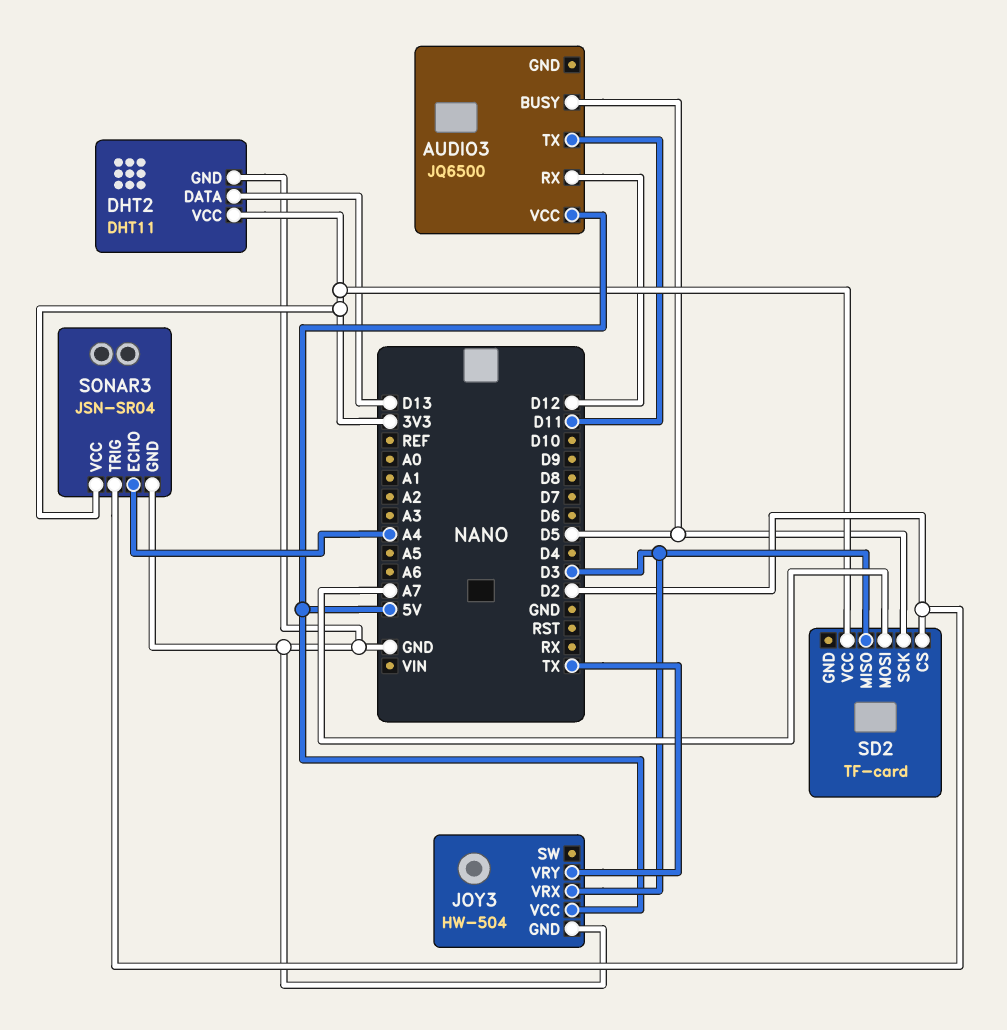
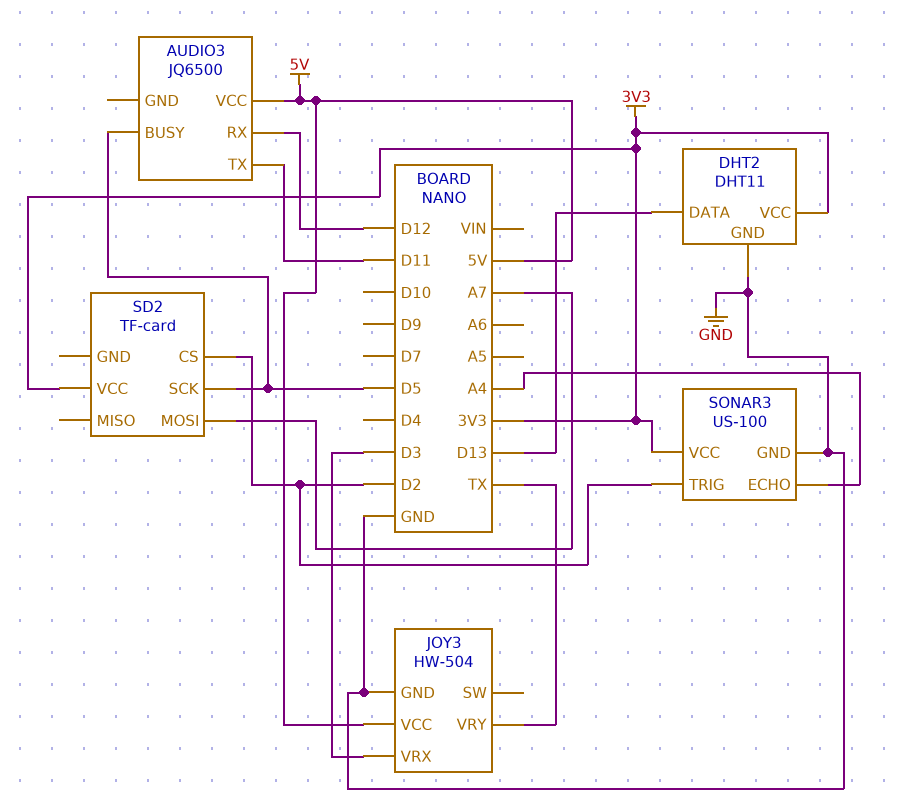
SD2 pin MISO: D3 -> none
SONAR3: JSN-SR04 -> US-100

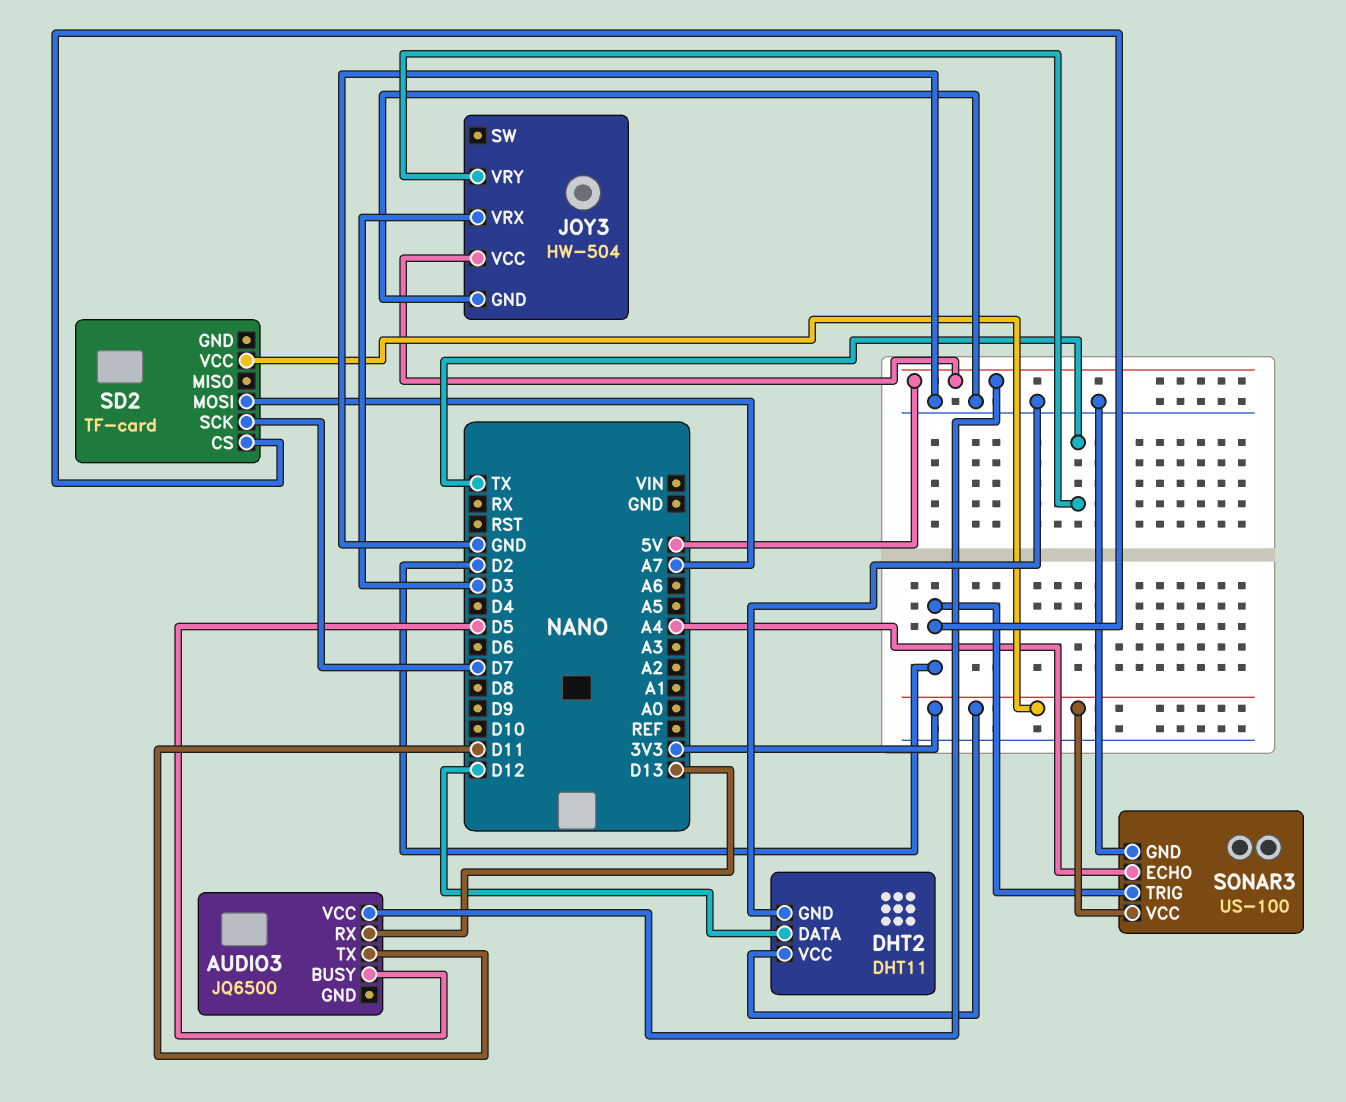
AUDIO3 pin RX: D12 -> D13
DHT2 pin DATA: D13 -> D12
SD2 pin SCK: D5 -> D7

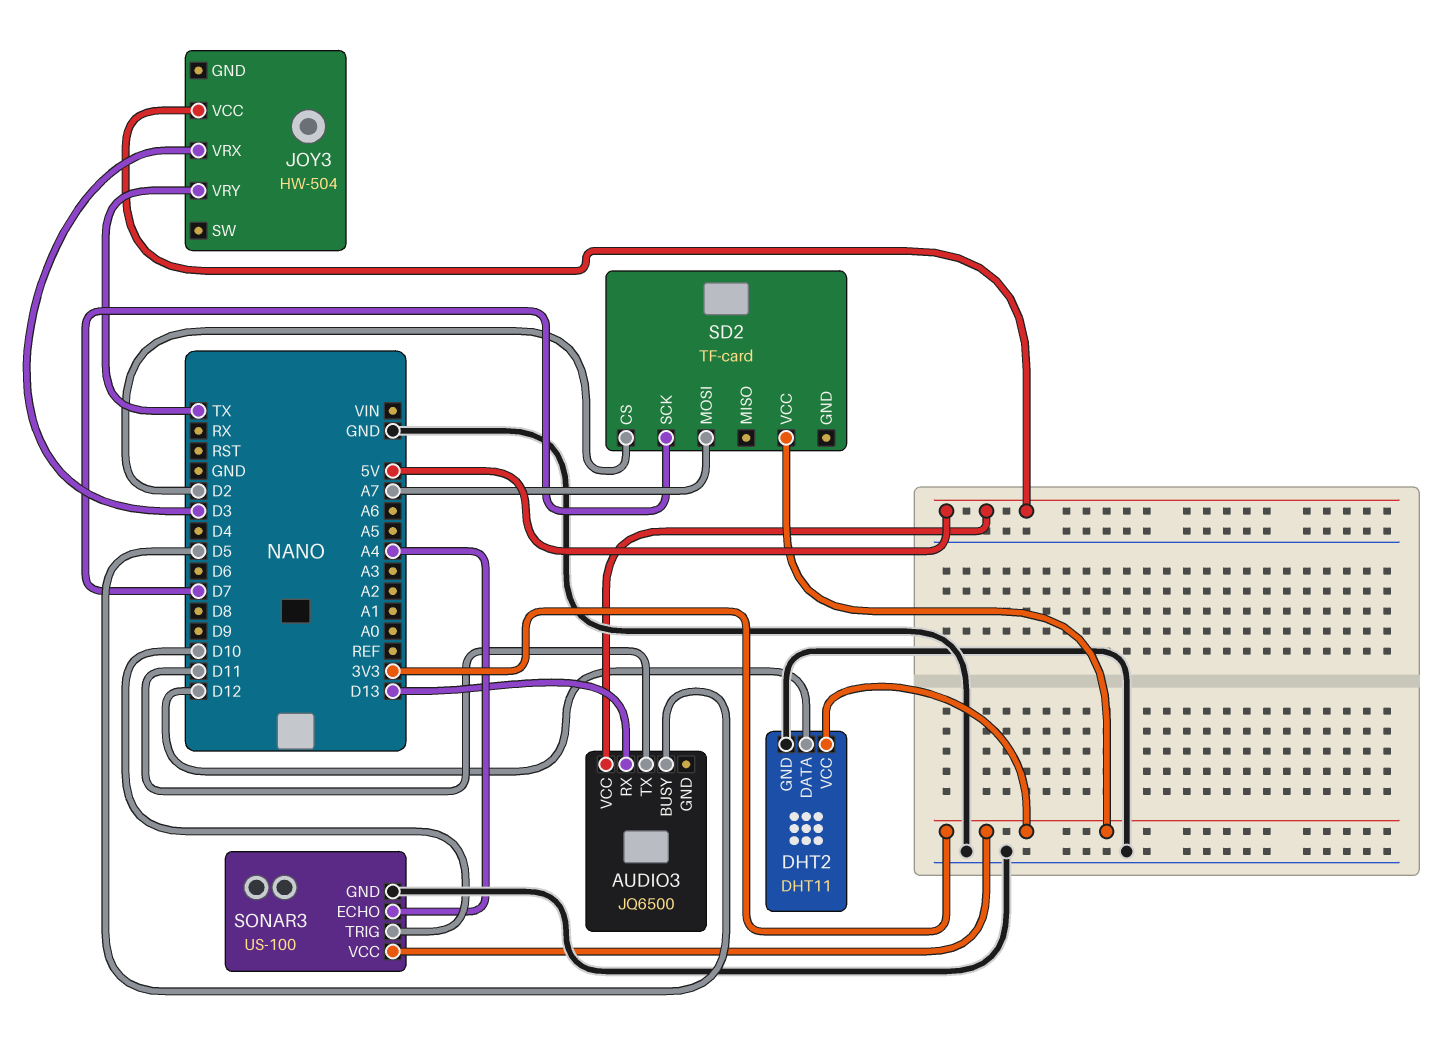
JOY3 pin GND: GND -> none
SONAR3 pin TRIG: D2 -> D10

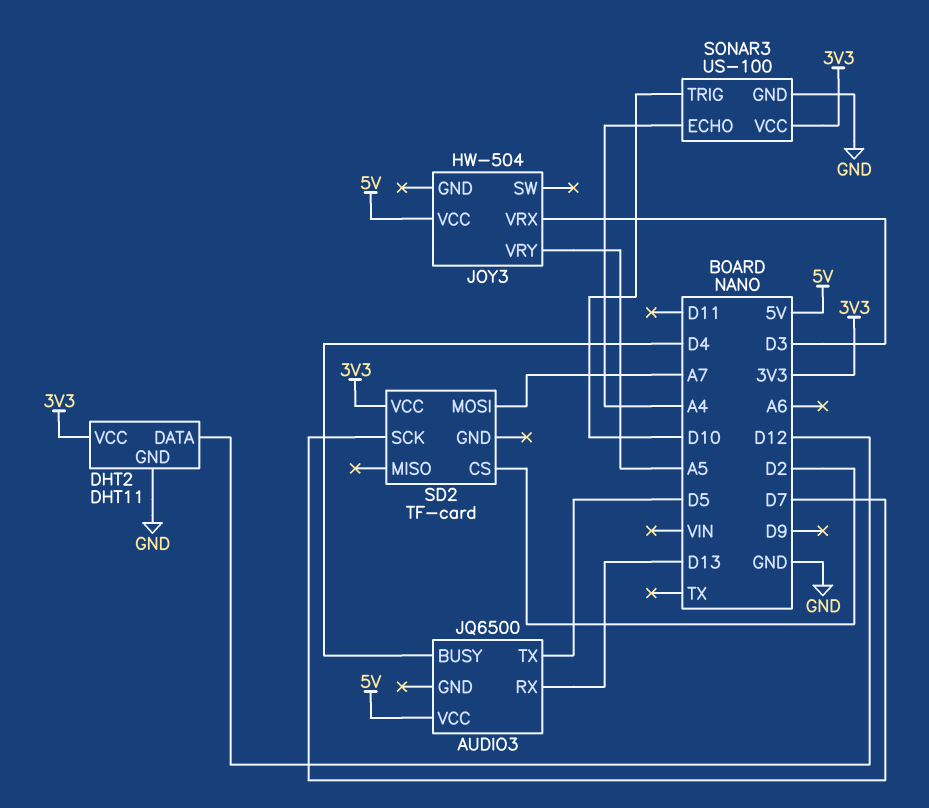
AUDIO3 pin BUSY: D5 -> D4
AUDIO3 pin TX: D11 -> D5
JOY3 pin VRY: TX -> A5

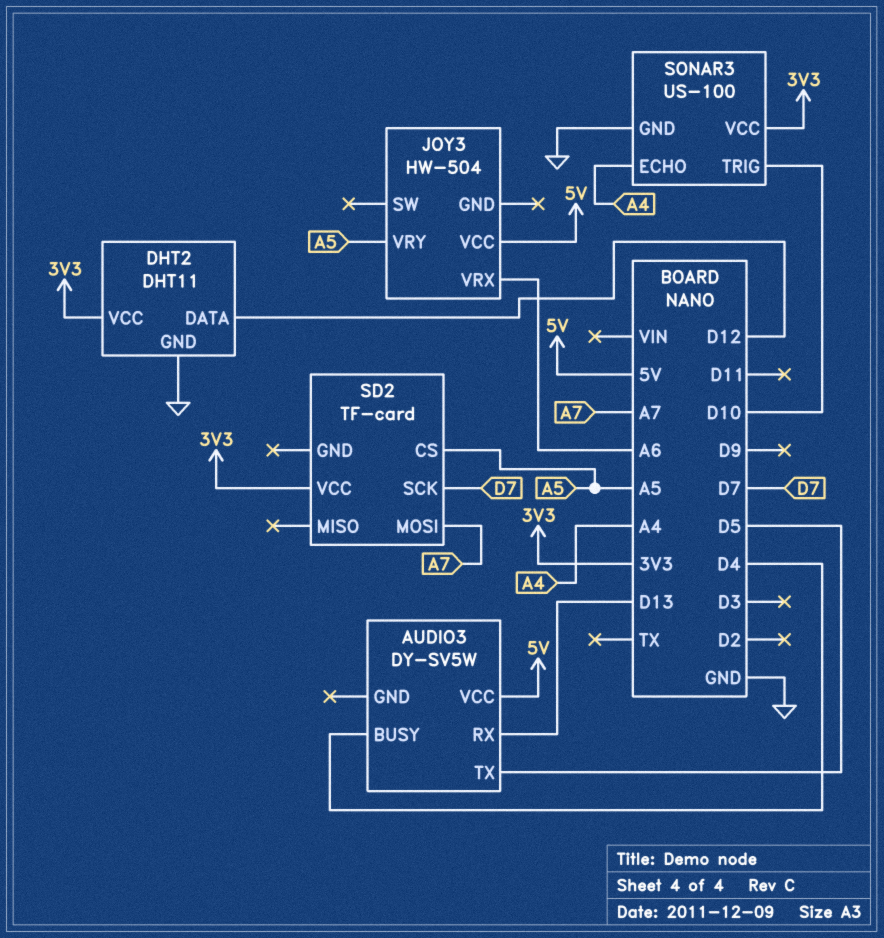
AUDIO3: JQ6500 -> DY-SV5W
JOY3 pin VRX: D3 -> A6
SD2 pin CS: D2 -> A5

